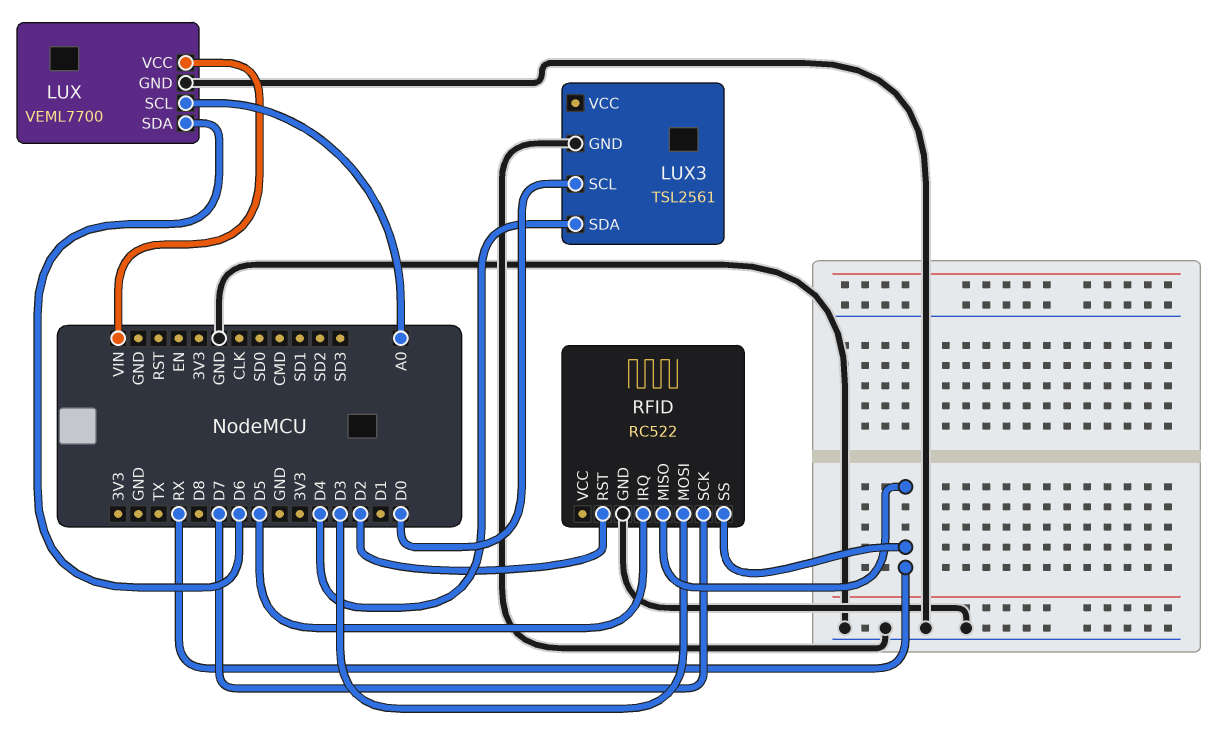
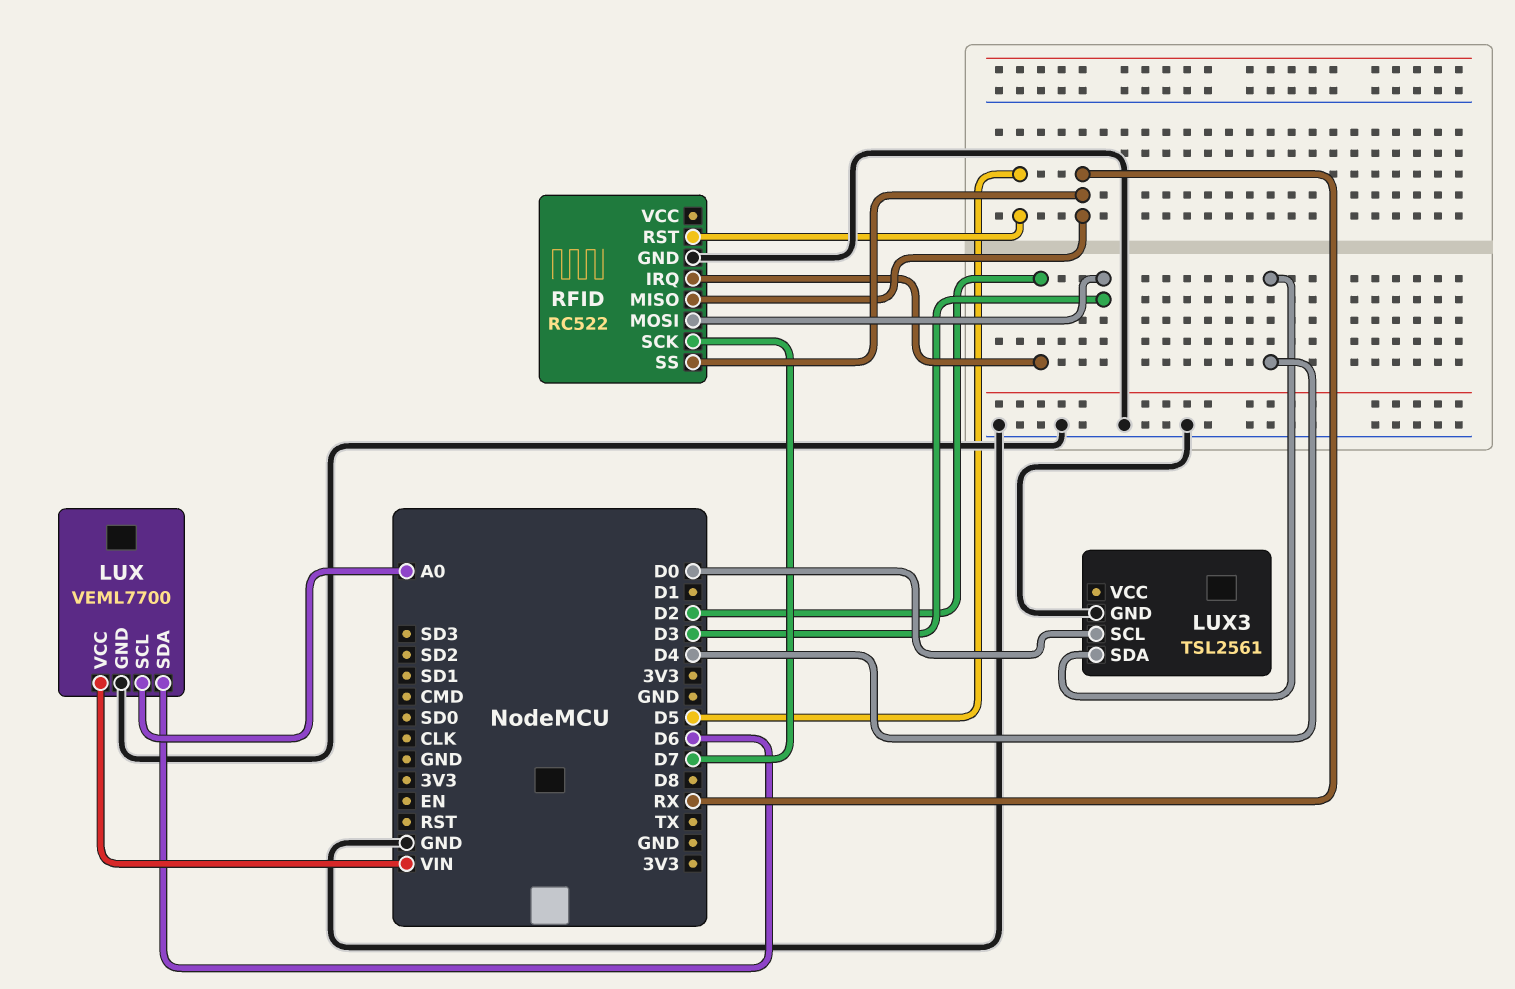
RFID pin IRQ: D5 -> D2
RFID pin RST: D2 -> D5

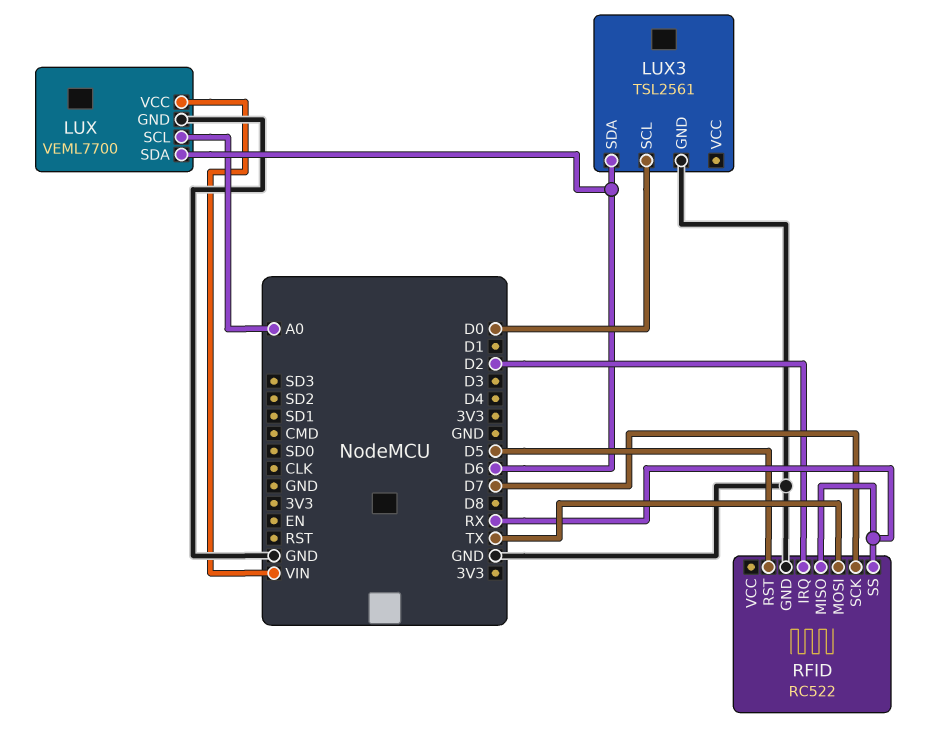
LUX3 pin SDA: D4 -> D6
RFID pin MOSI: D3 -> TX

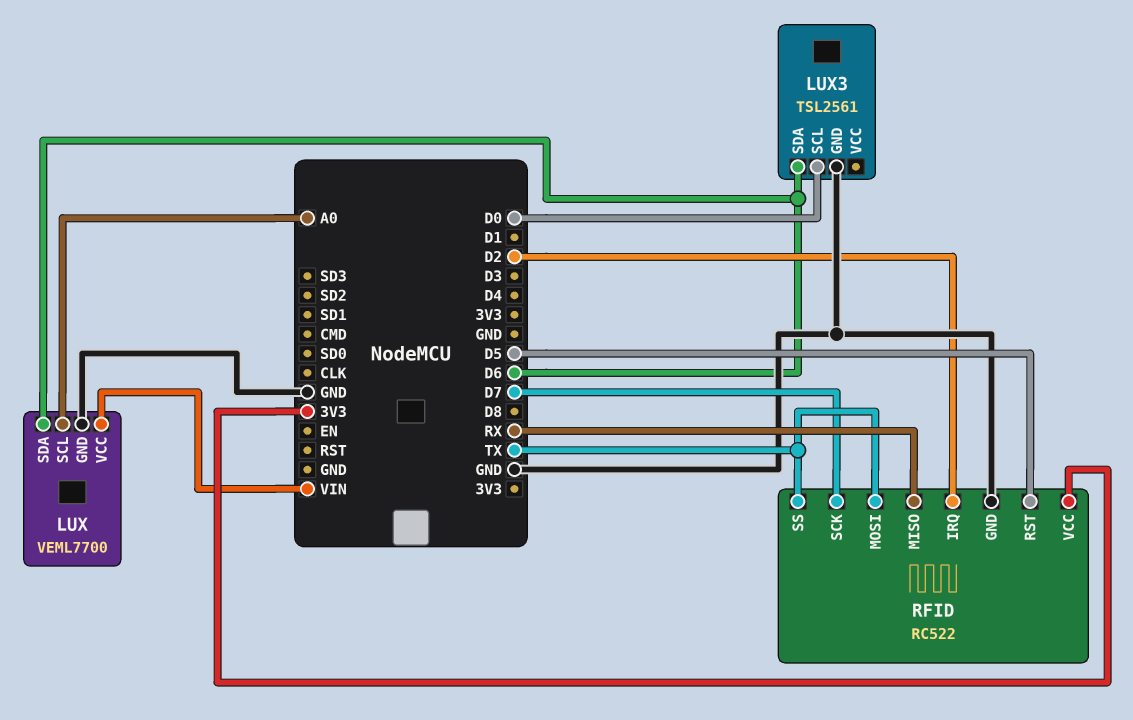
RFID pin SS: RX -> TX
RFID pin VCC: none -> 3V3

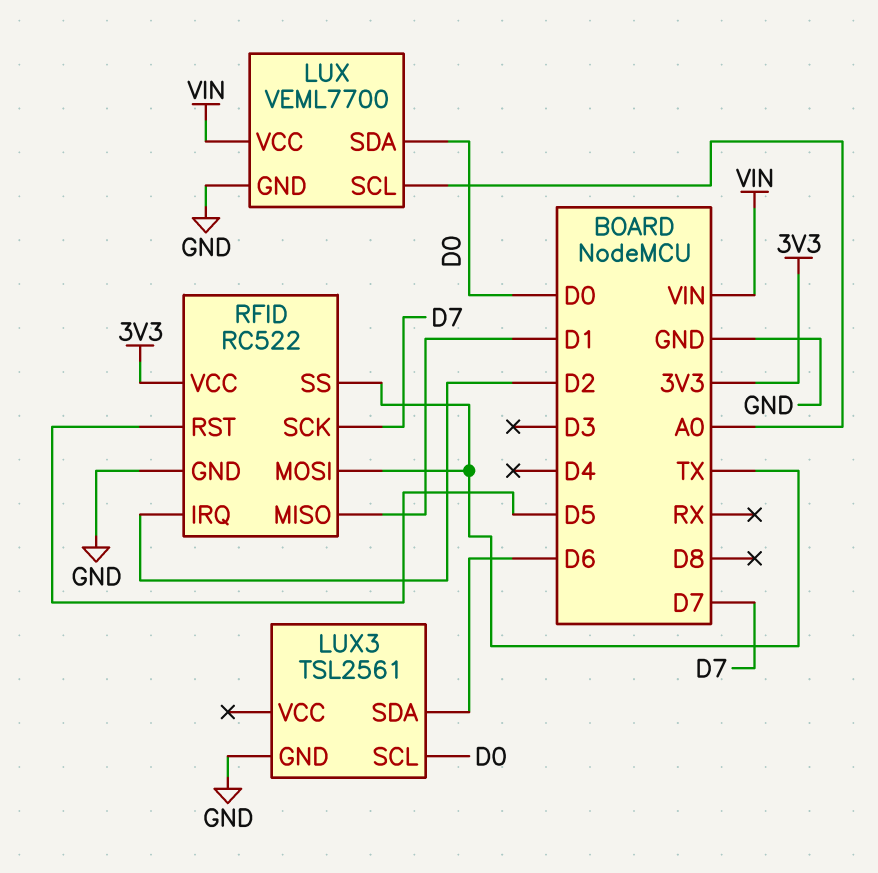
LUX pin SDA: D6 -> D0
RFID pin MISO: RX -> D1

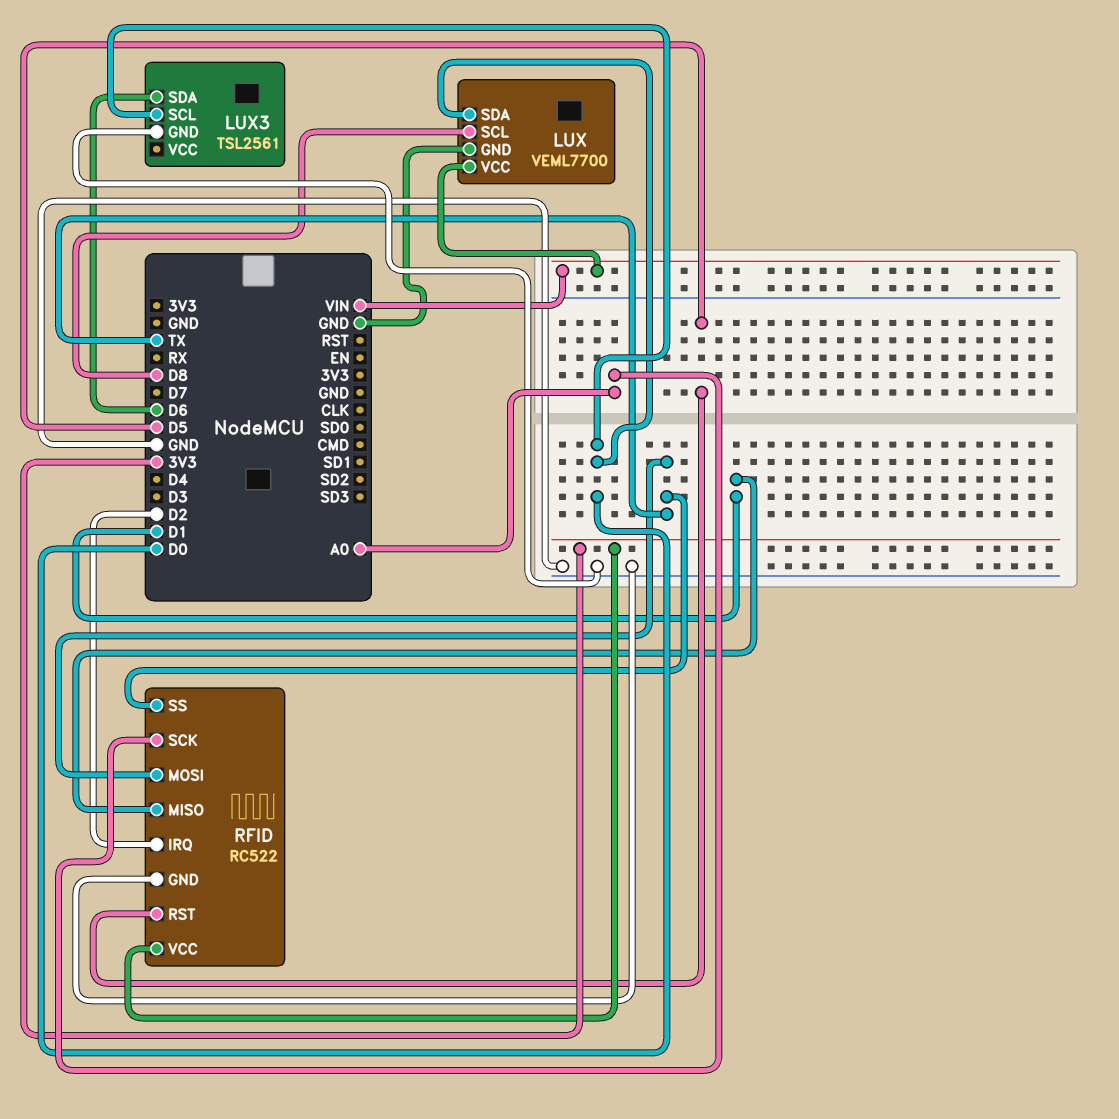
LUX pin SCL: A0 -> D8
RFID pin SCK: D7 -> A0

